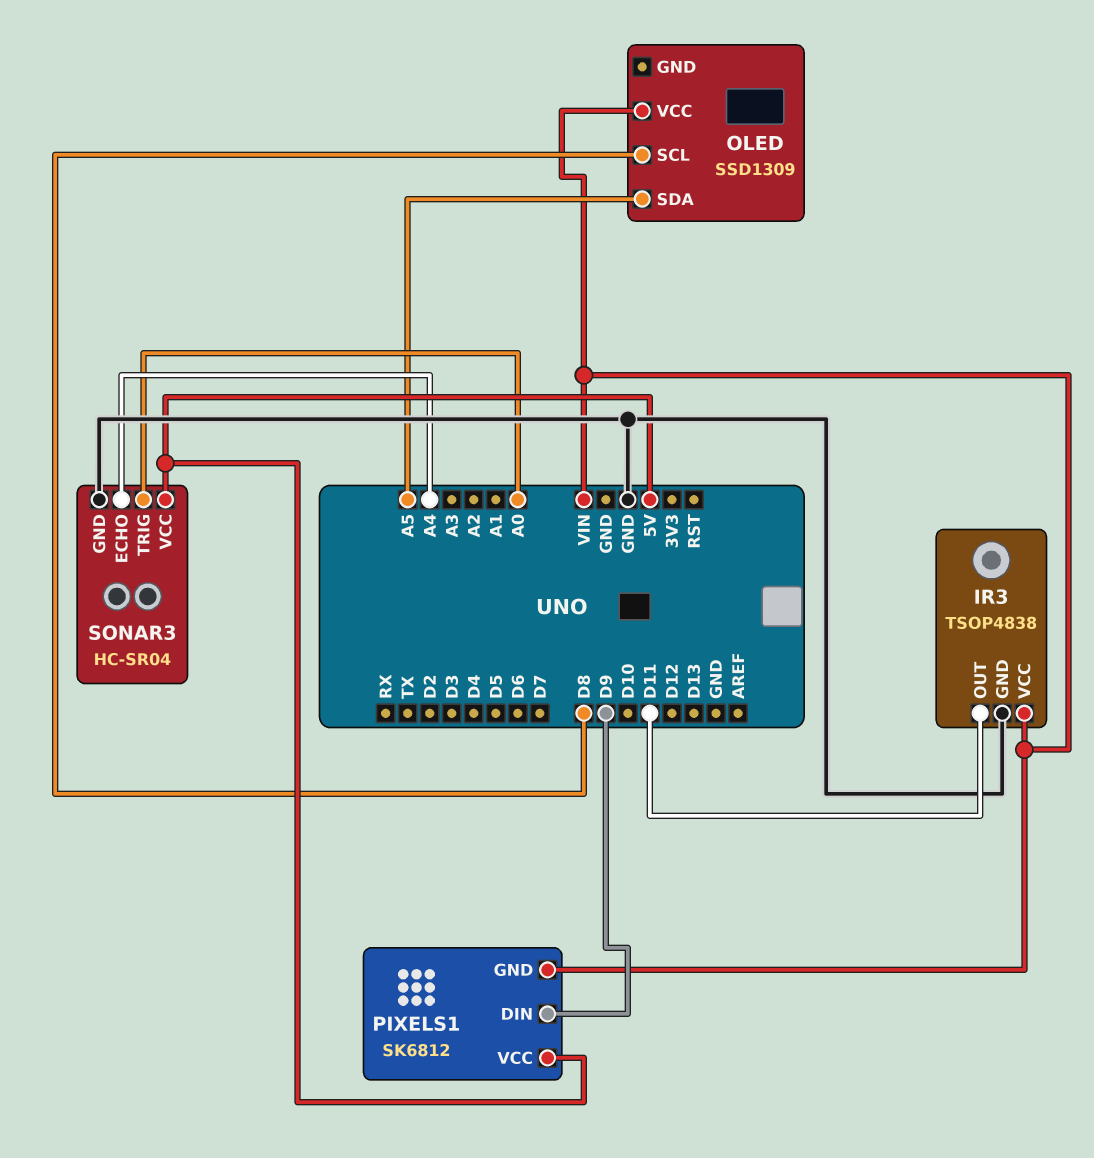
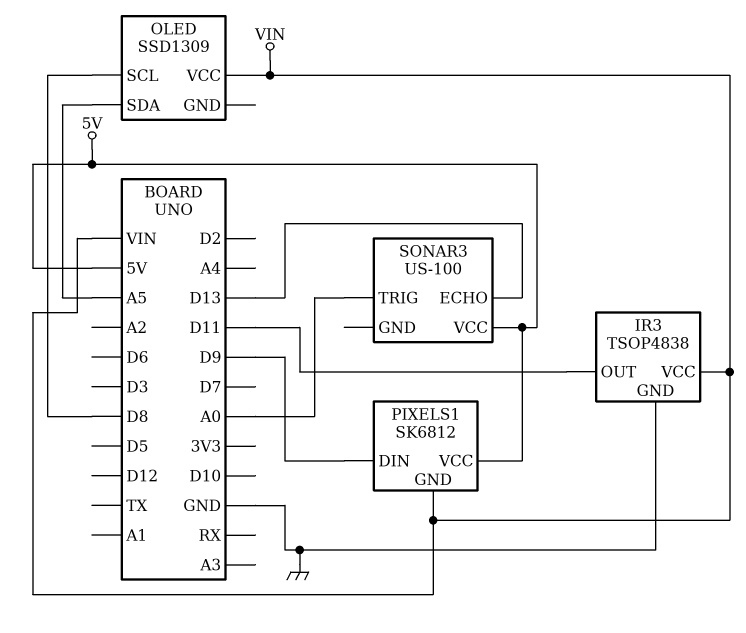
SONAR3: HC-SR04 -> US-100
SONAR3 pin ECHO: A4 -> D13
SONAR3 pin GND: GND -> none

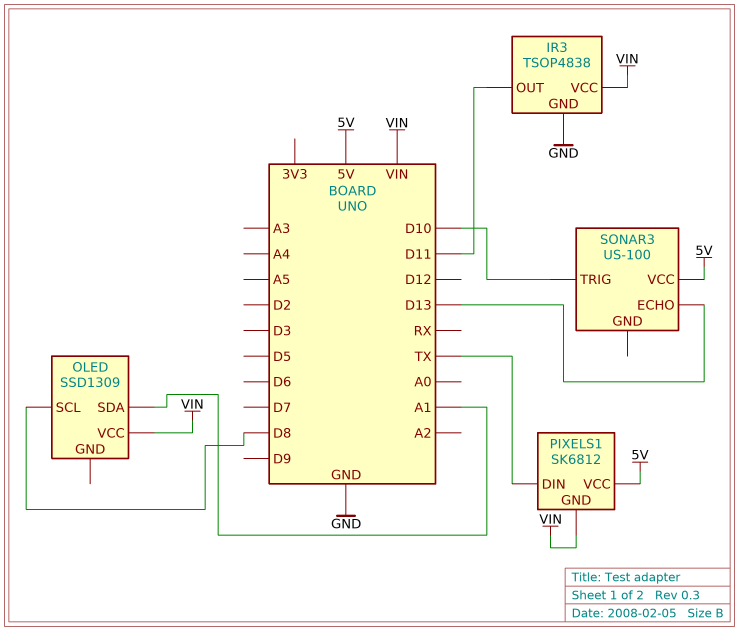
OLED pin SDA: A5 -> A1
PIXELS1 pin DIN: D9 -> TX
SONAR3 pin TRIG: A0 -> D10

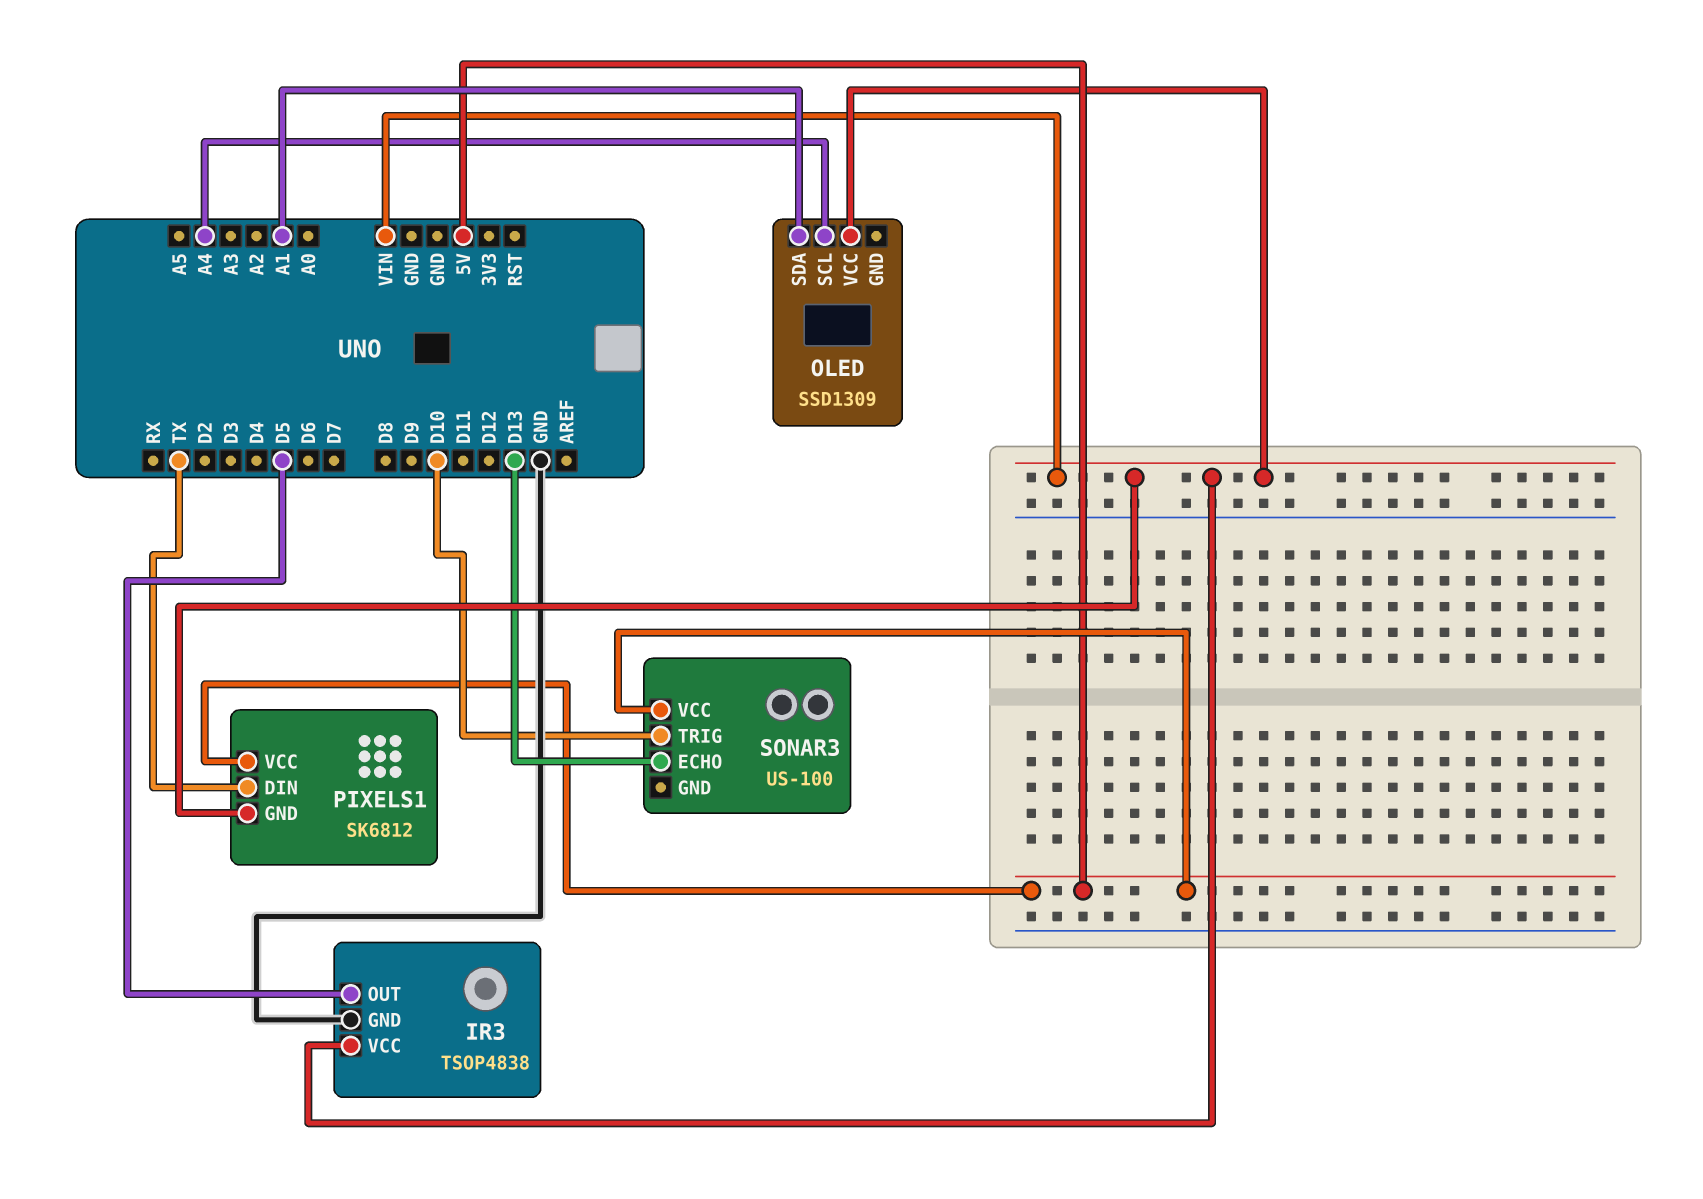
IR3 pin OUT: D11 -> D5
OLED pin SCL: D8 -> A4

